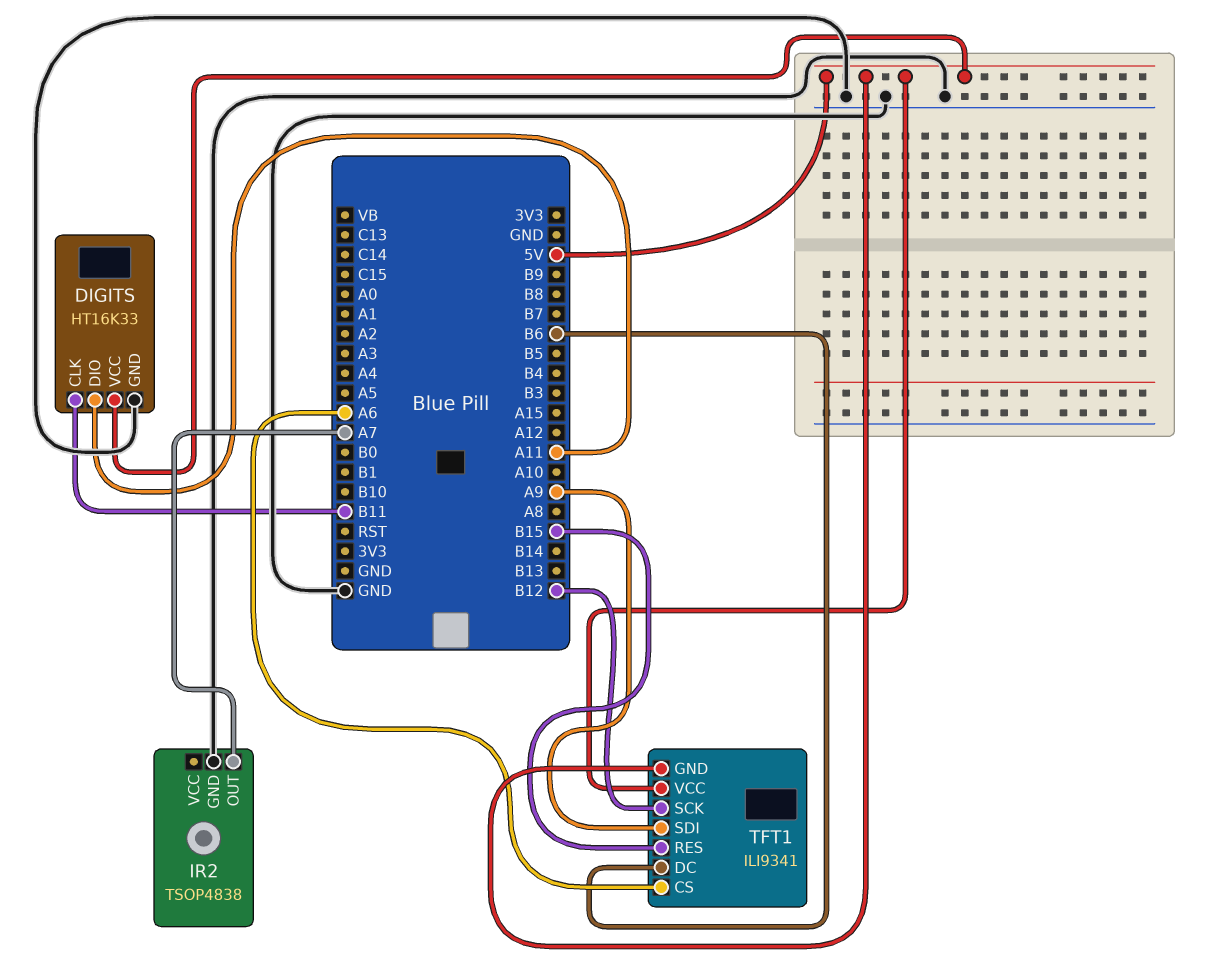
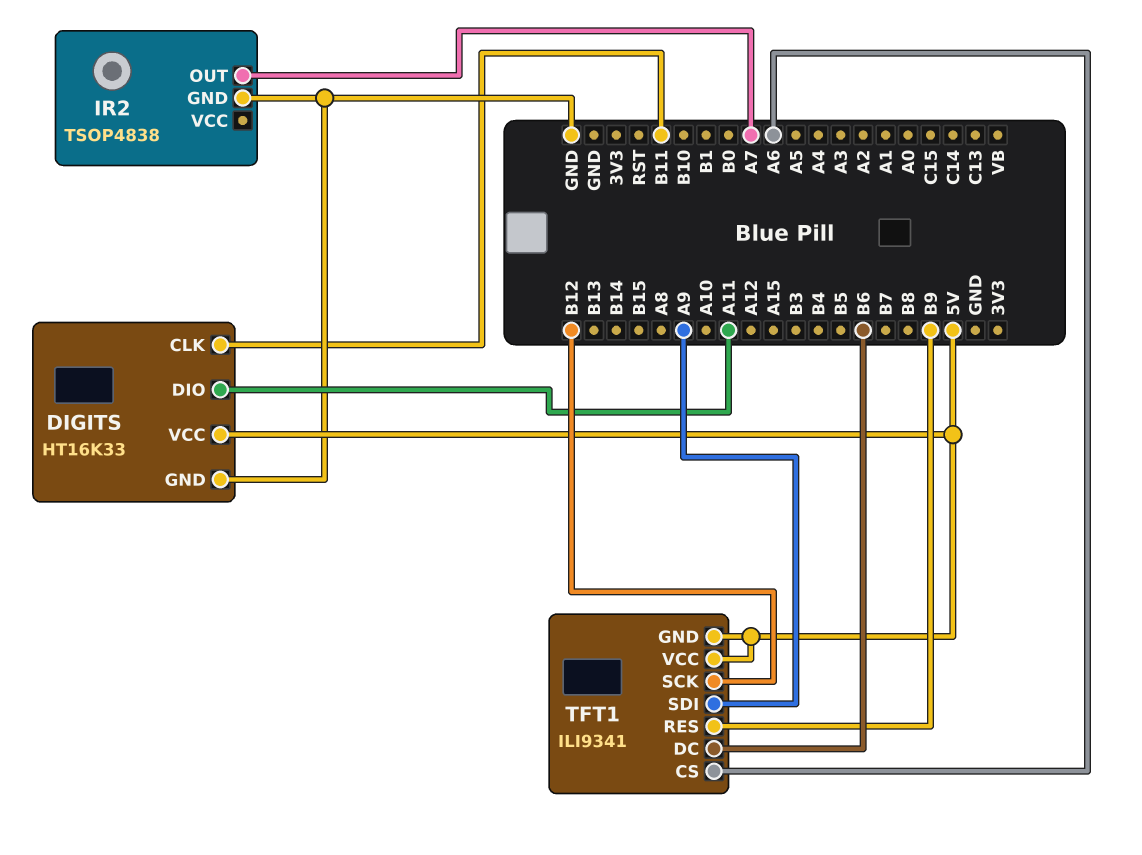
TFT1 pin RES: B15 -> B9

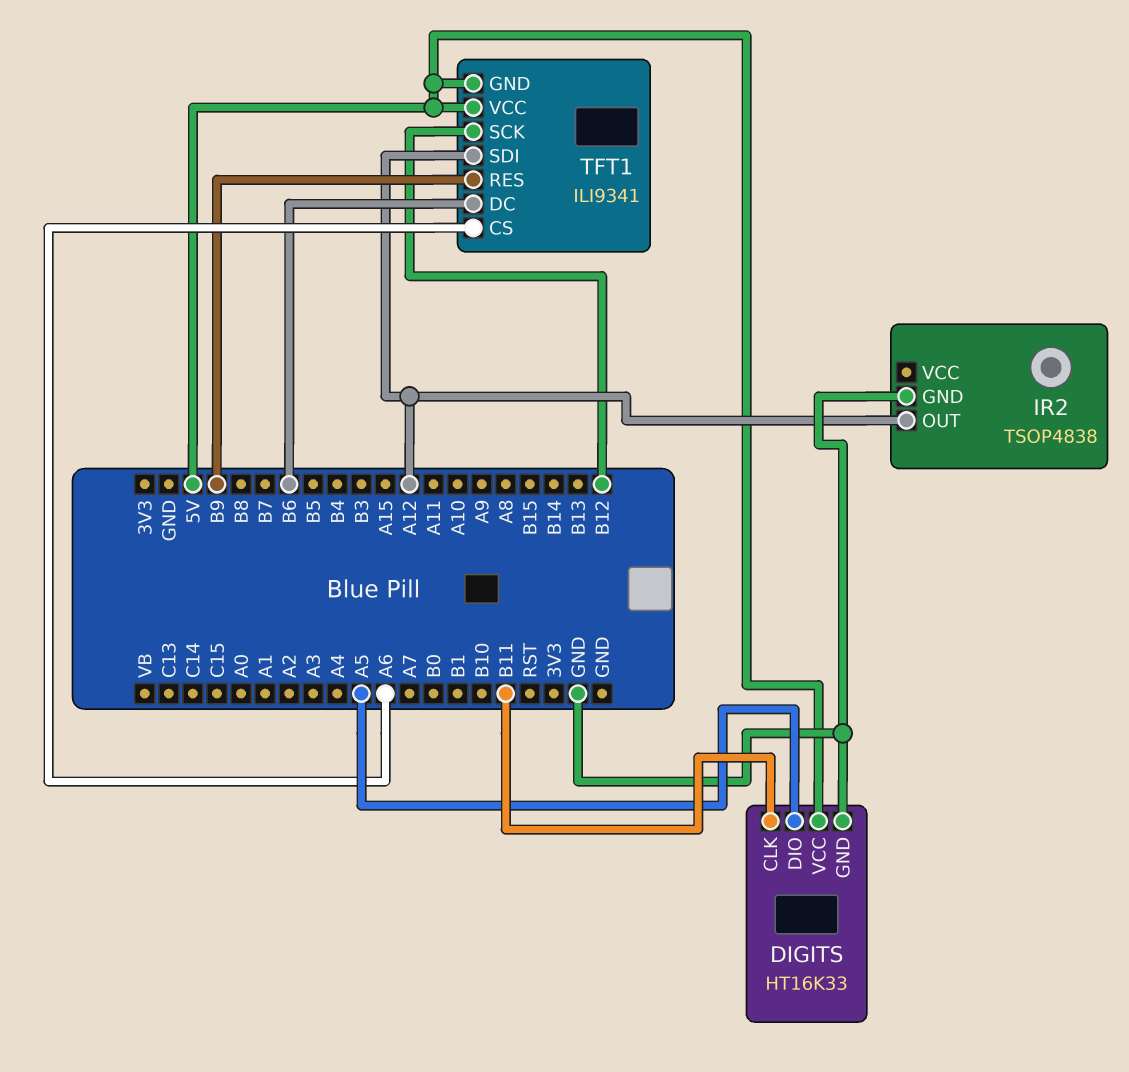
DIGITS pin DIO: A11 -> A5
IR2 pin OUT: A7 -> A12
TFT1 pin SDI: A9 -> A12

